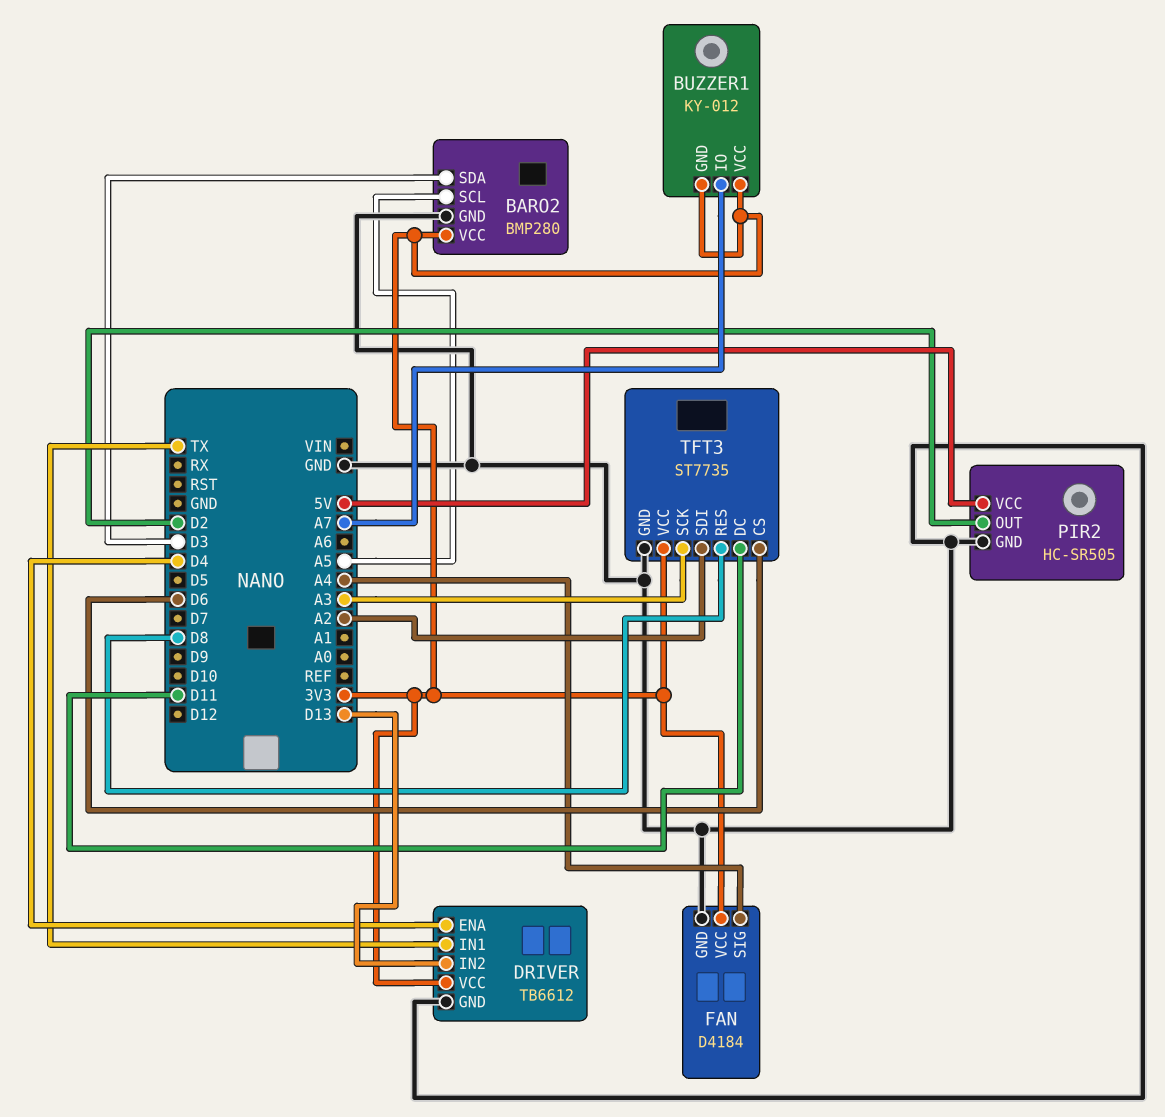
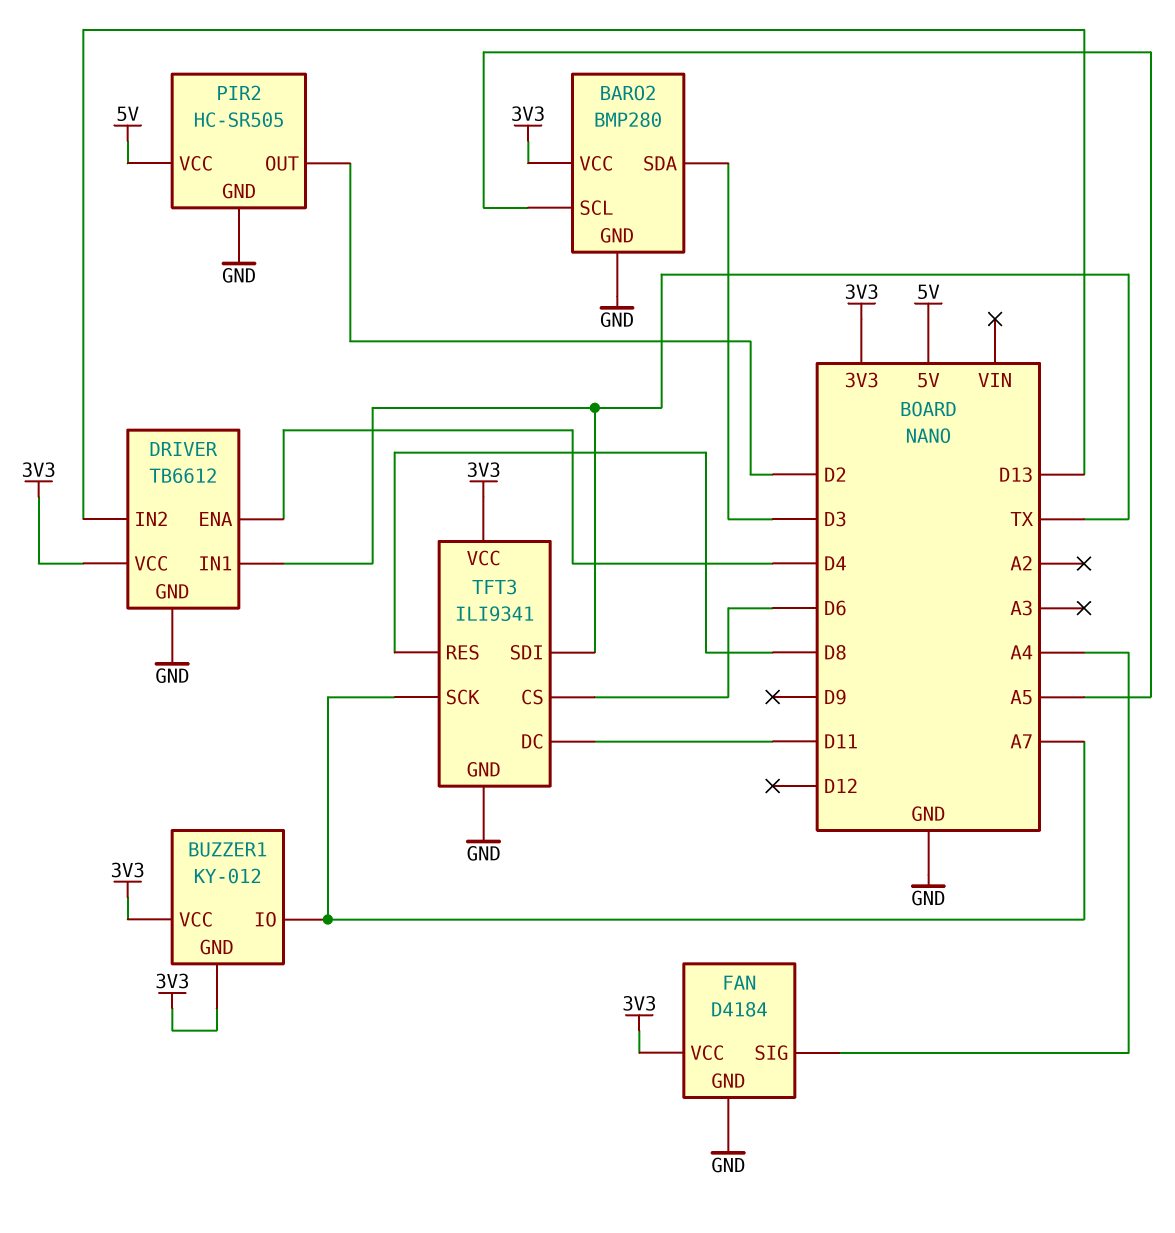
TFT3: ST7735 -> ILI9341
TFT3 pin SCK: A3 -> A7
TFT3 pin SDI: A2 -> TX

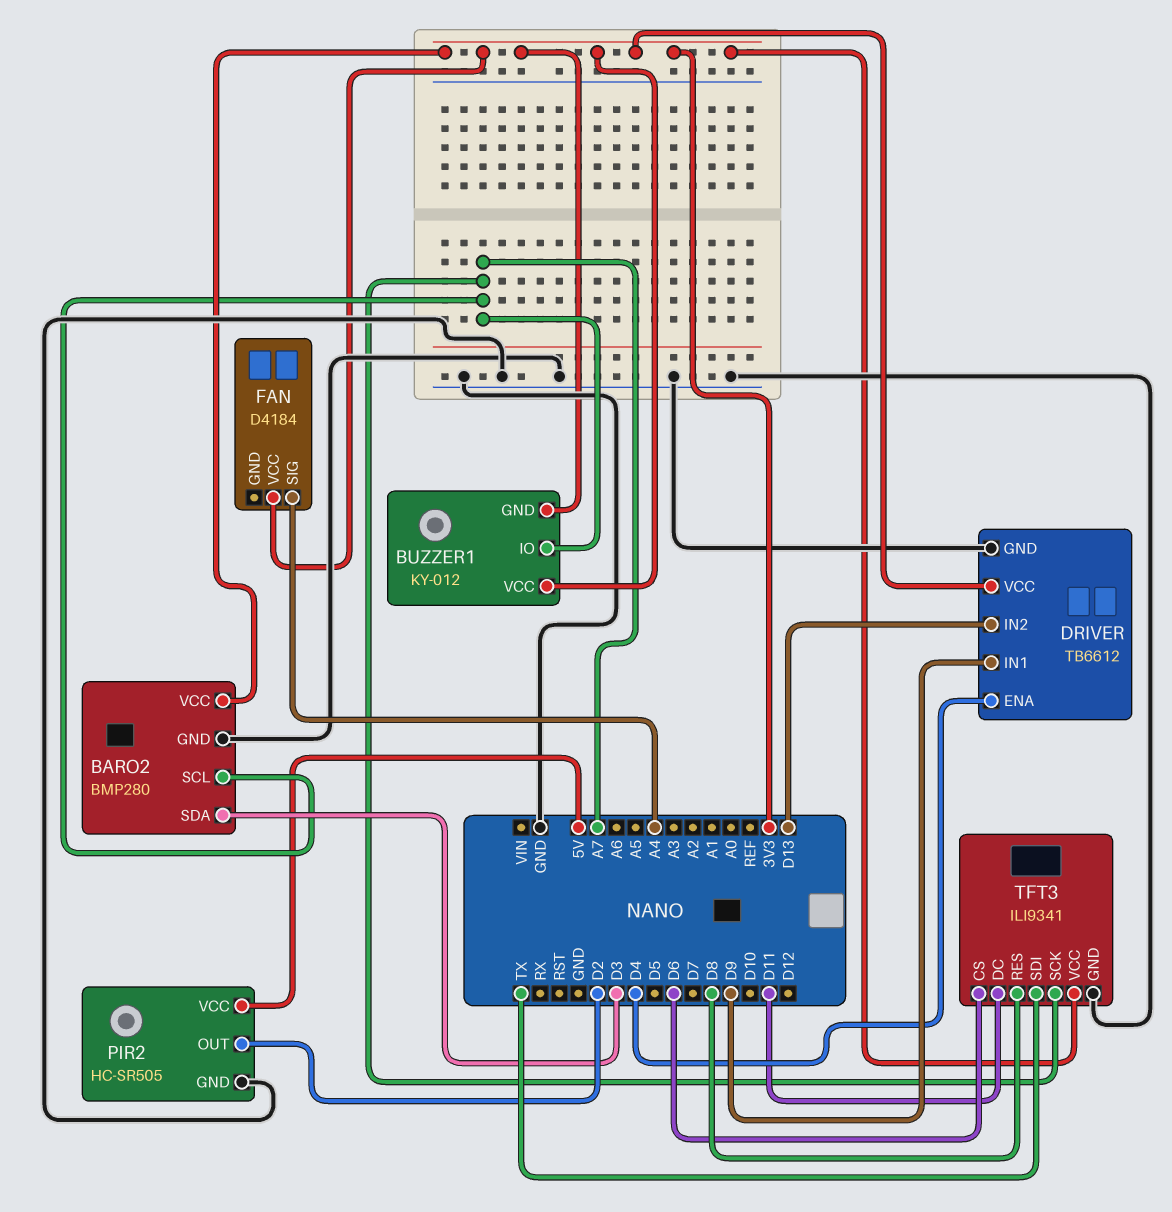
BARO2 pin SCL: A5 -> A7
DRIVER pin IN1: TX -> D9
FAN pin GND: GND -> none

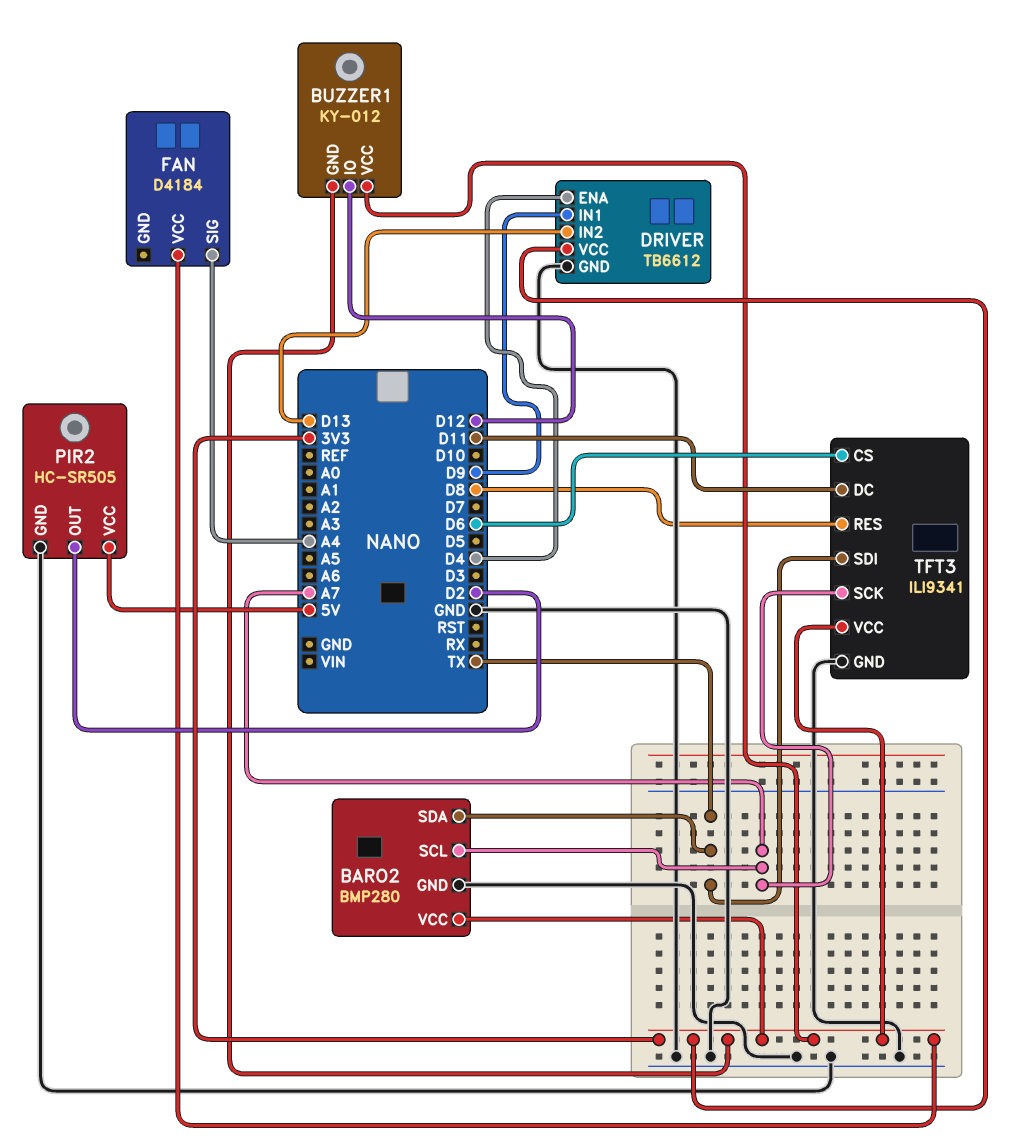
BARO2 pin SDA: D3 -> TX
BUZZER1 pin IO: A7 -> D12

